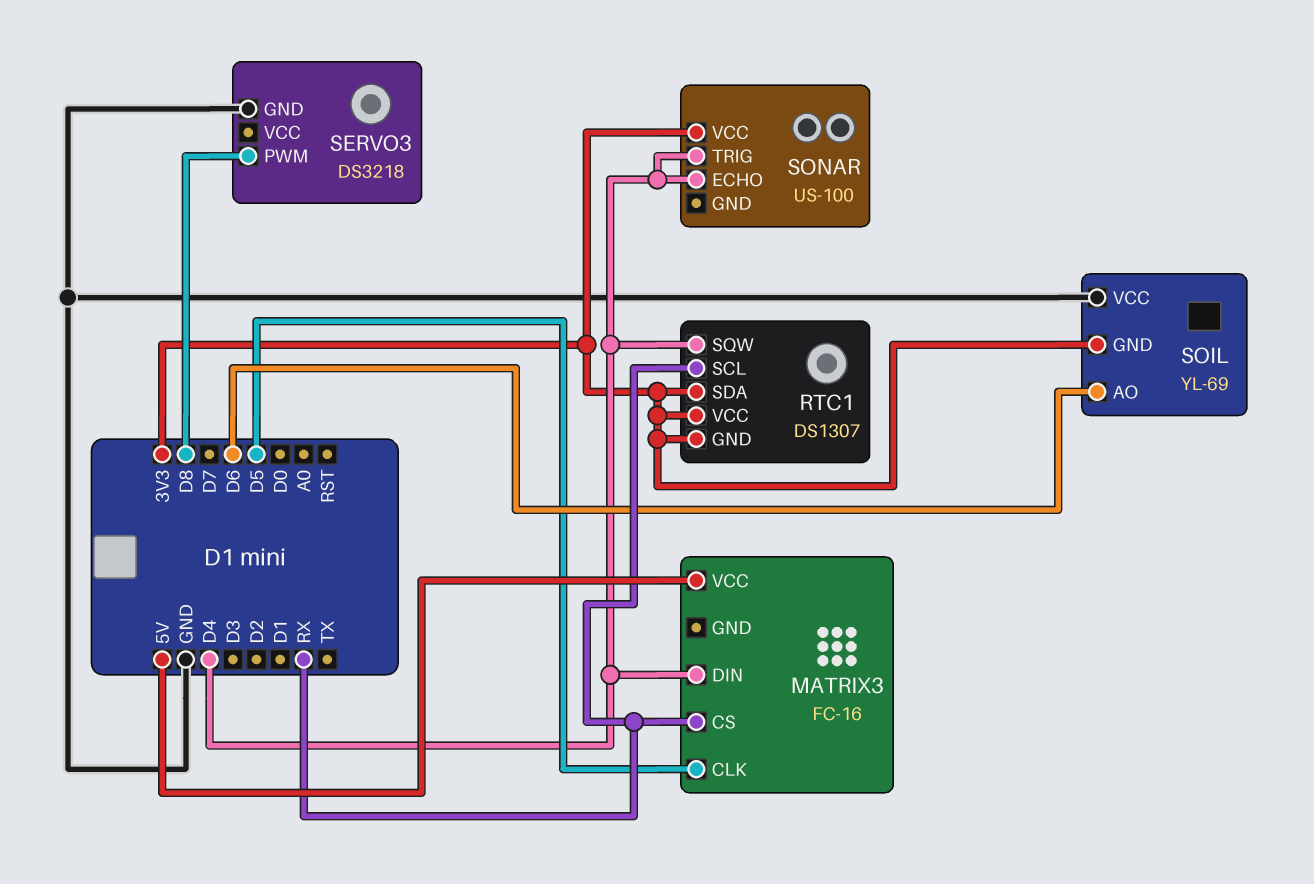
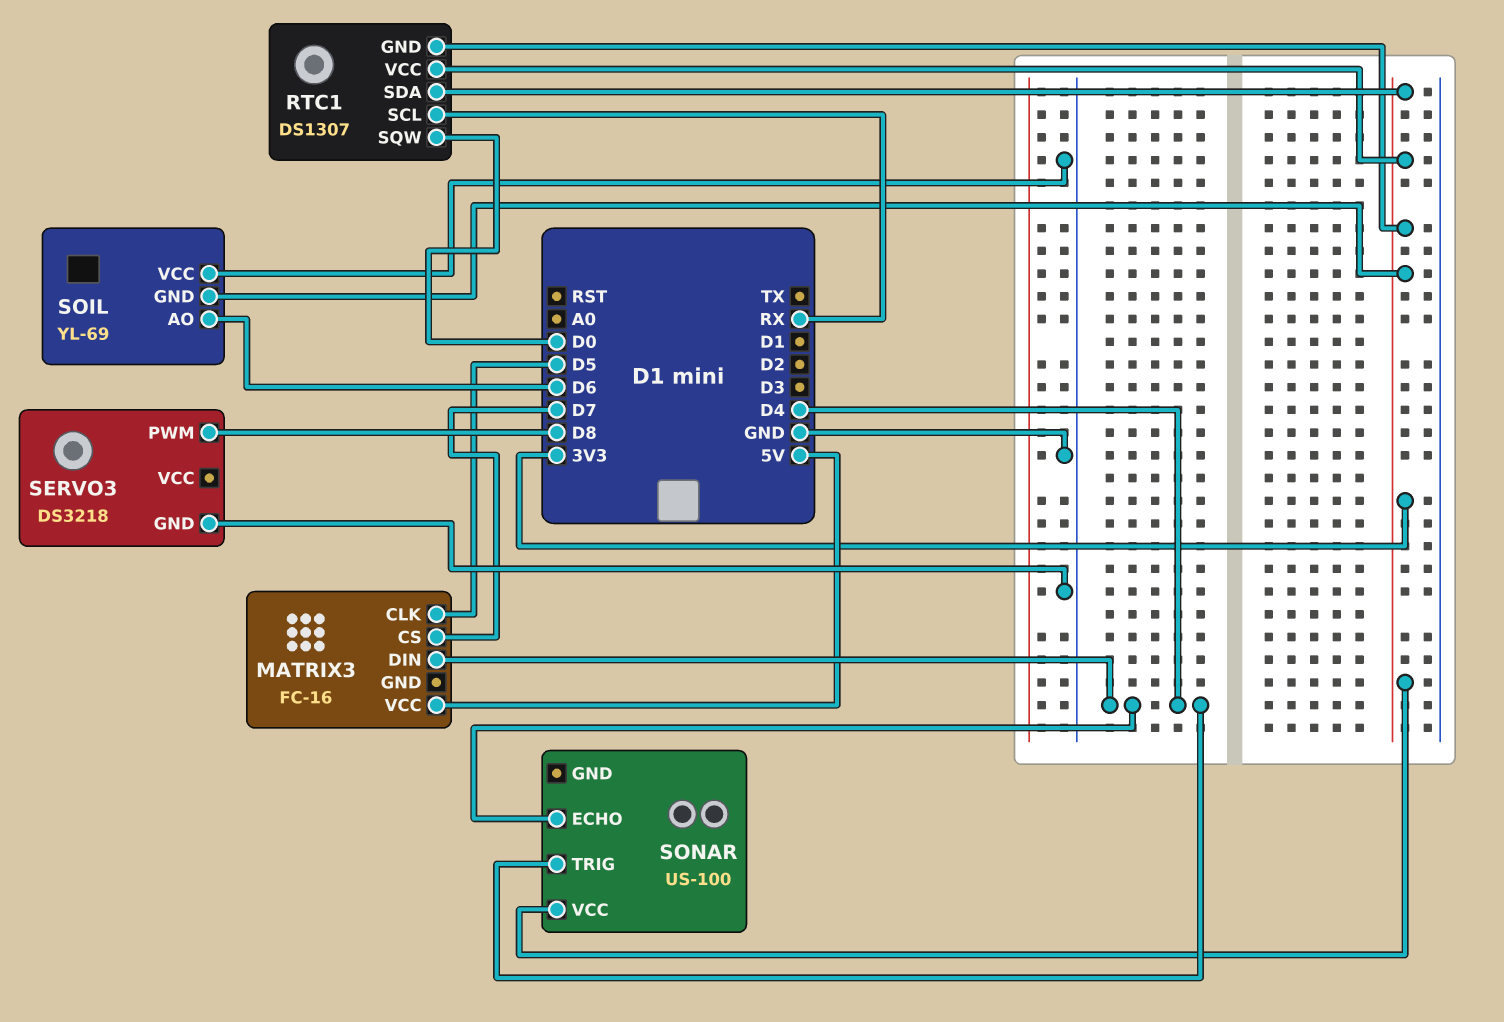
MATRIX3 pin CS: RX -> D7
RTC1 pin SQW: D4 -> D0

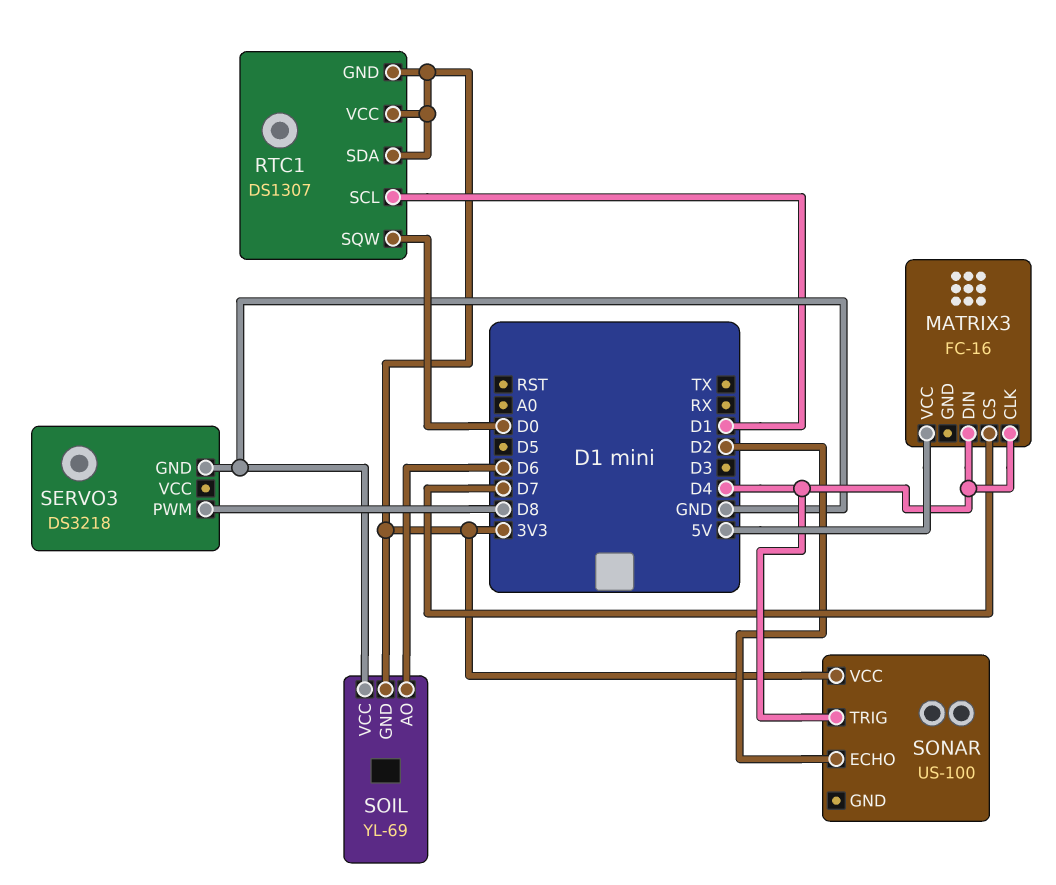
MATRIX3 pin CLK: D5 -> D4
RTC1 pin SCL: RX -> D1
SONAR pin ECHO: D4 -> D2

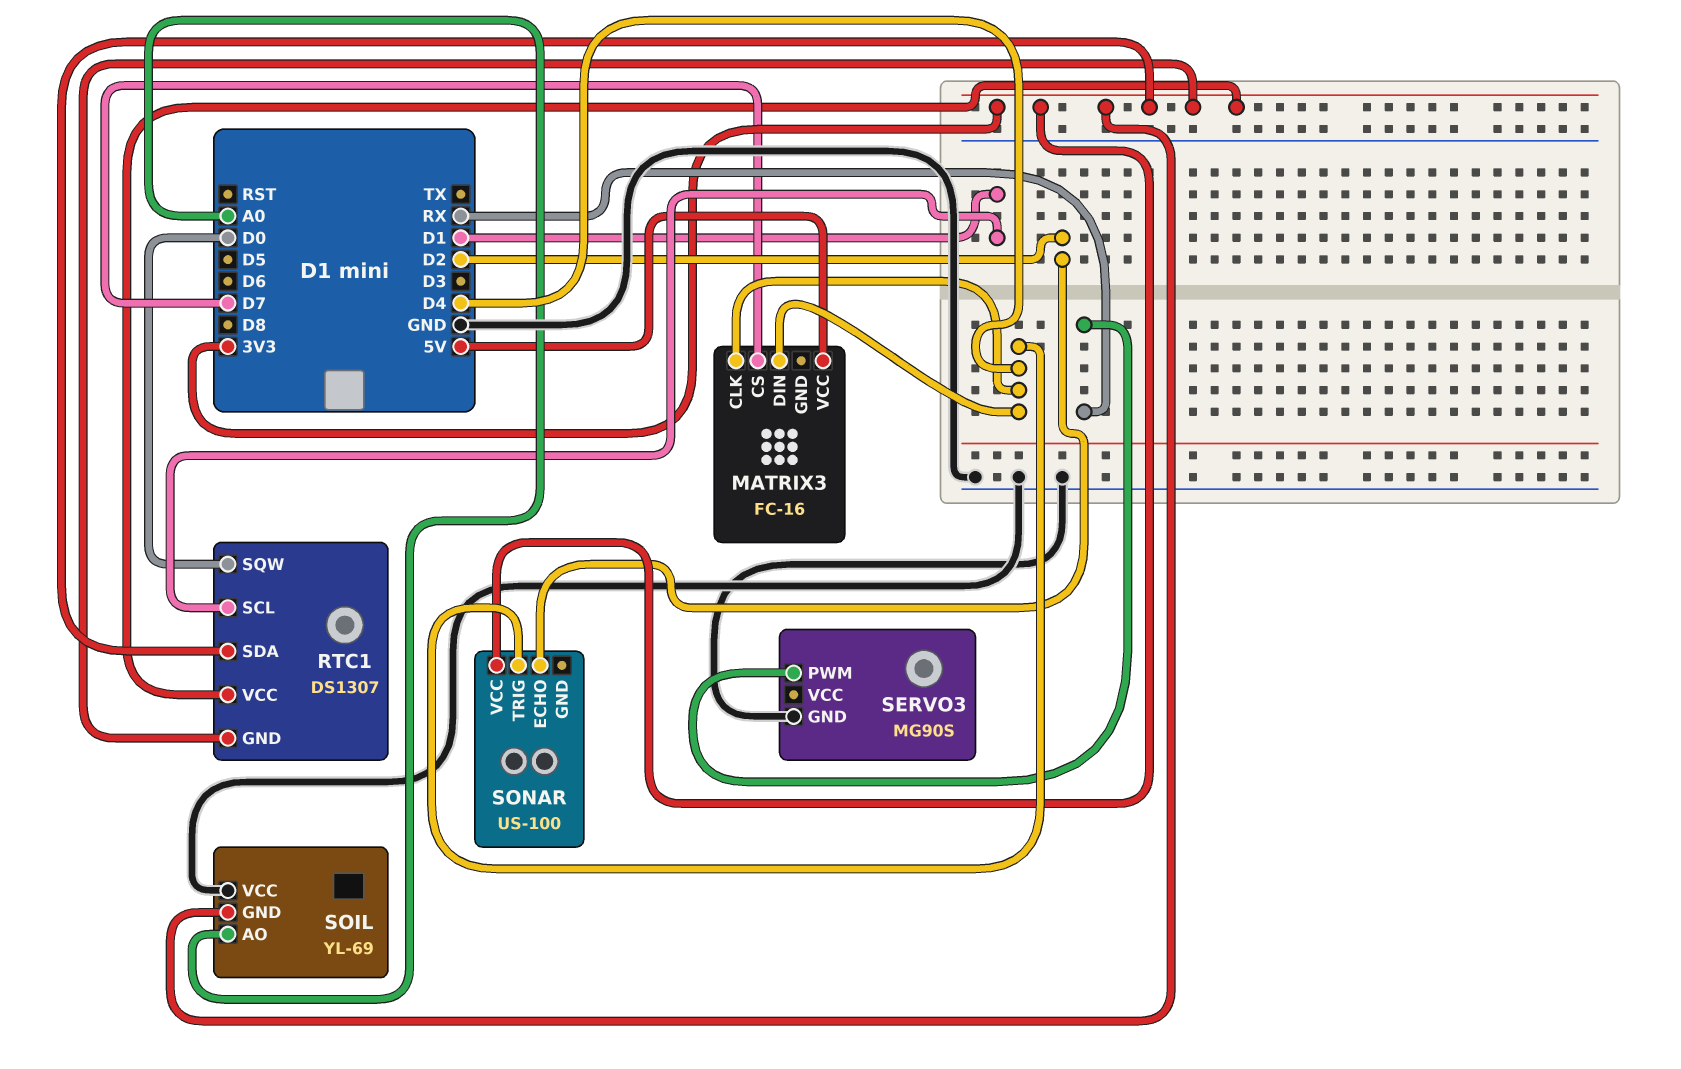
SERVO3: DS3218 -> MG90S
SERVO3 pin PWM: D8 -> RX
SOIL pin AO: D6 -> A0

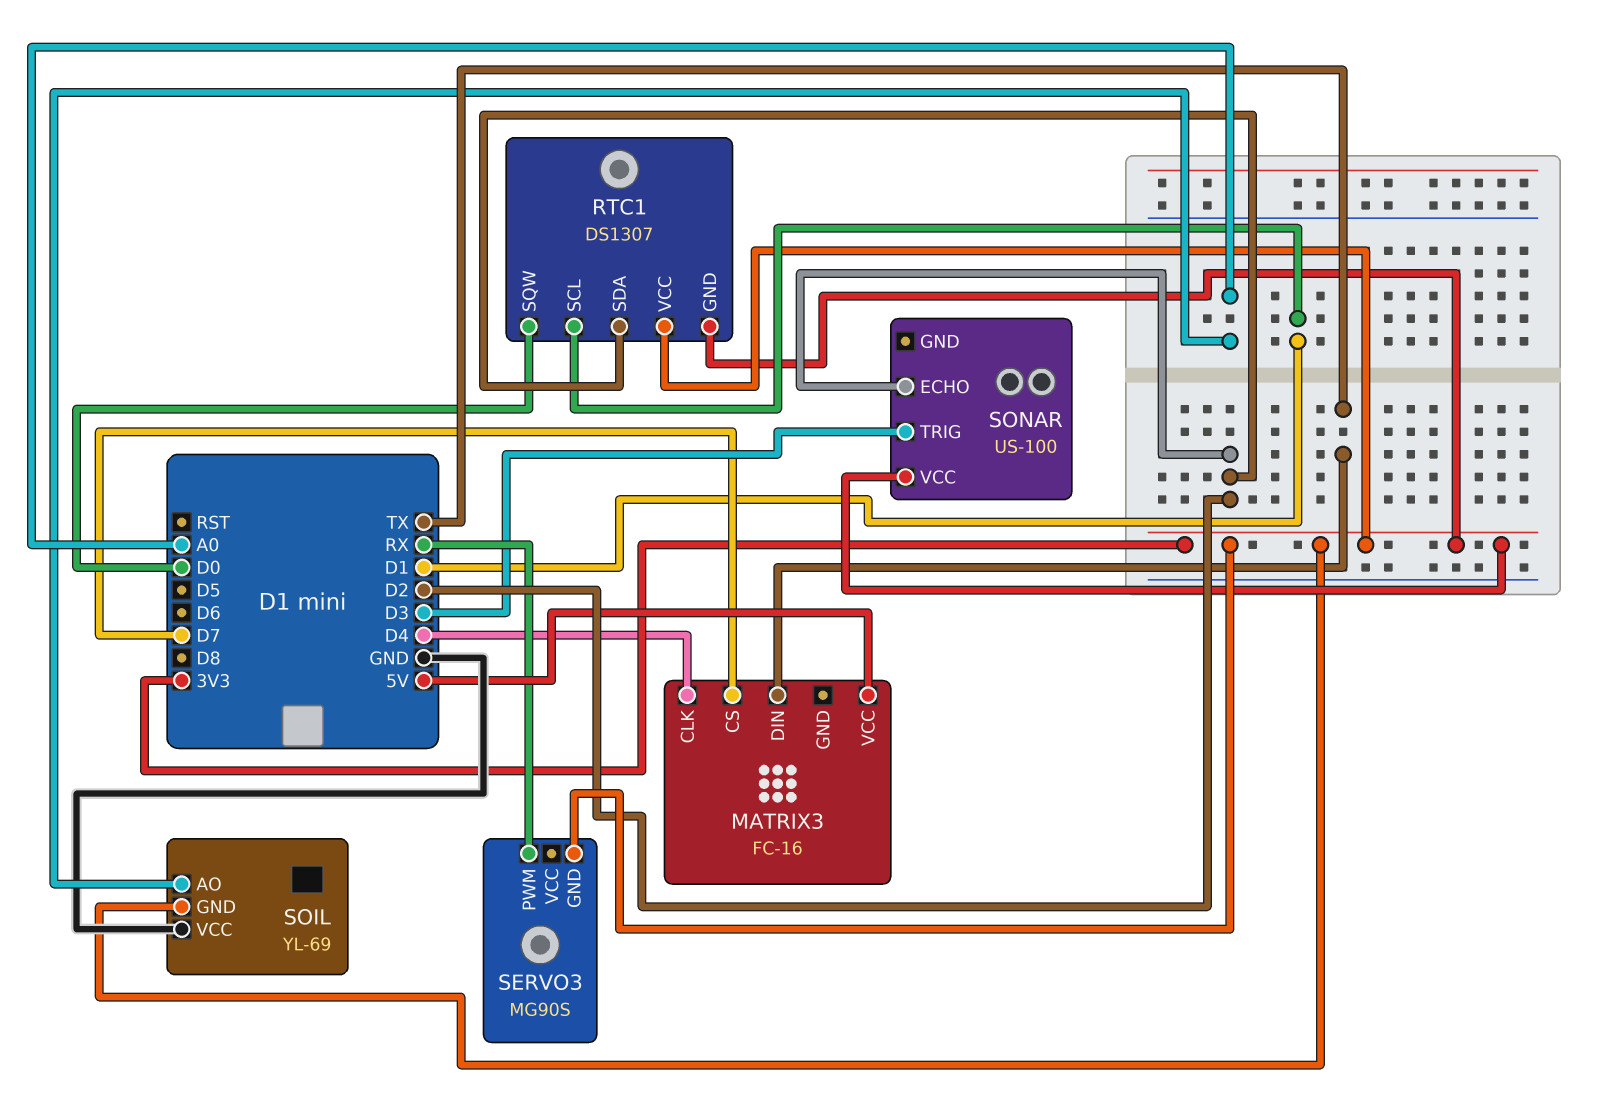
MATRIX3 pin DIN: D4 -> TX
RTC1 pin SDA: 3V3 -> D2
SERVO3 pin GND: GND -> 3V3
SONAR pin TRIG: D4 -> D3

